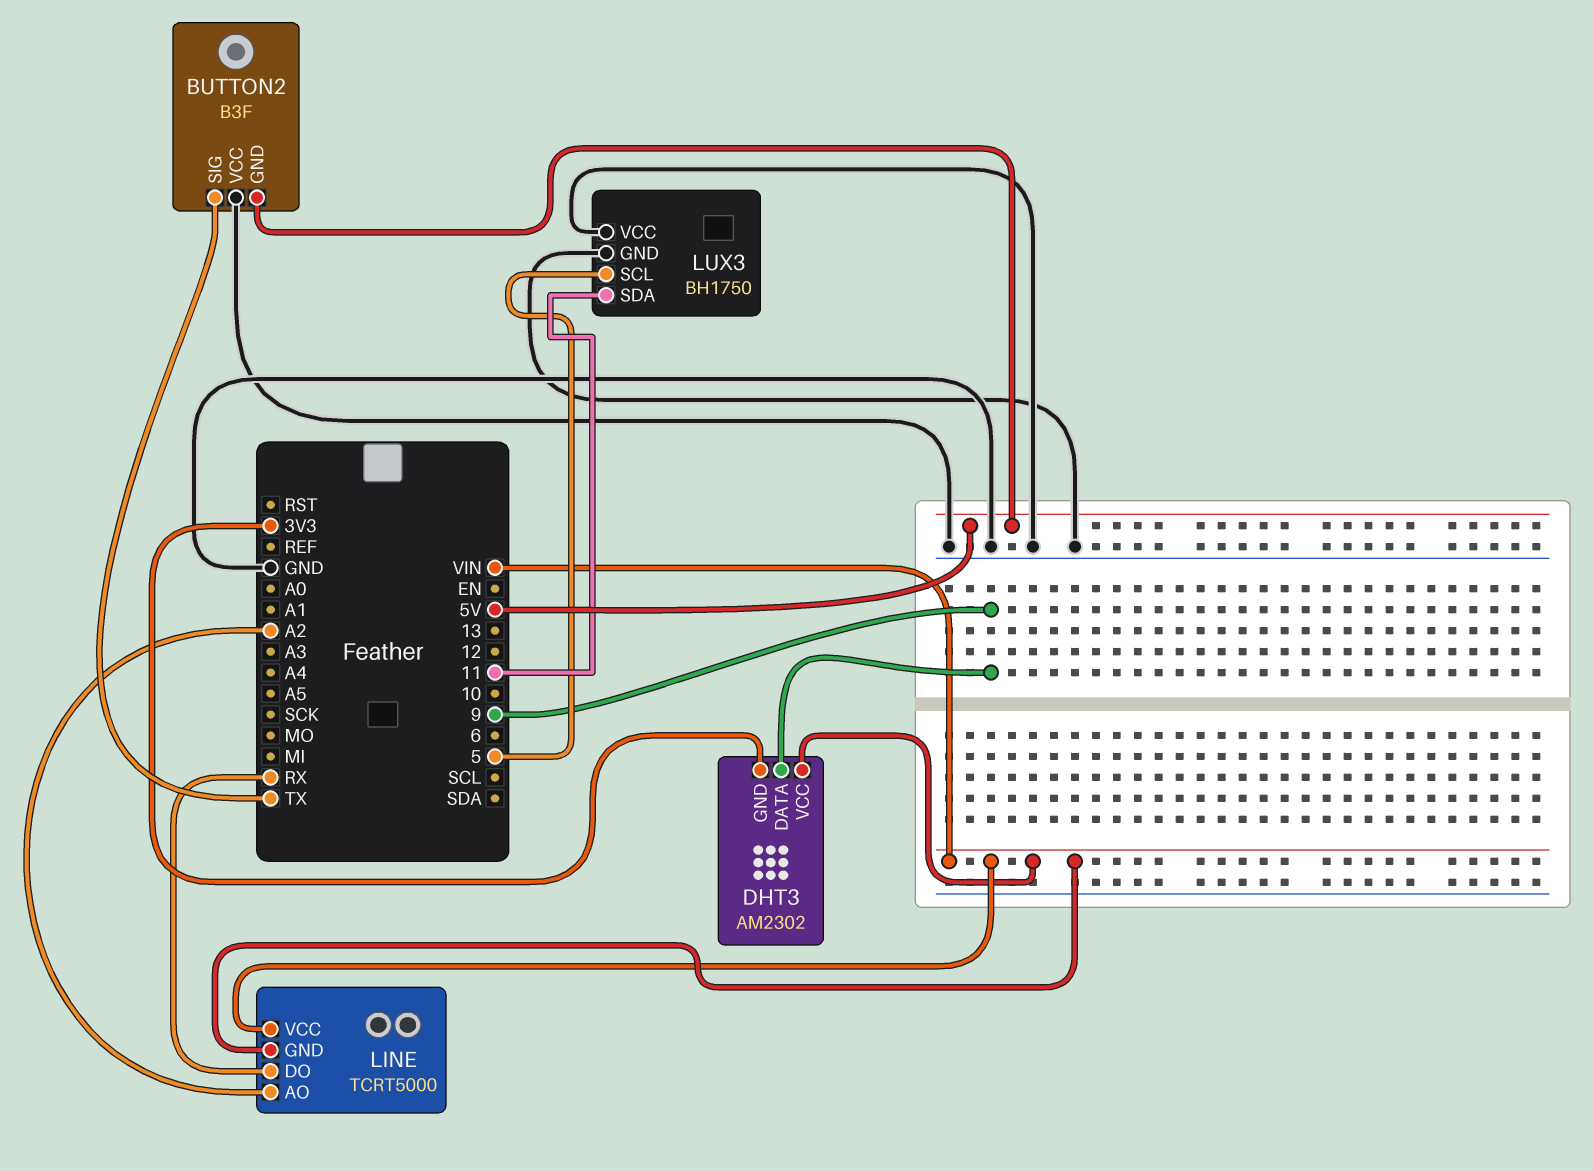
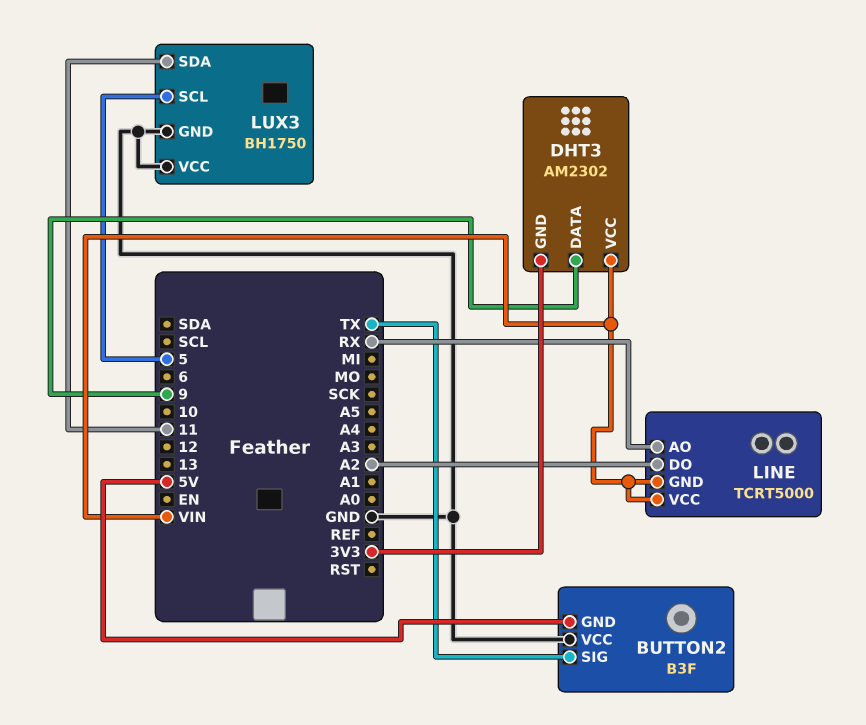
LINE pin AO: A2 -> RX
LINE pin DO: RX -> A2

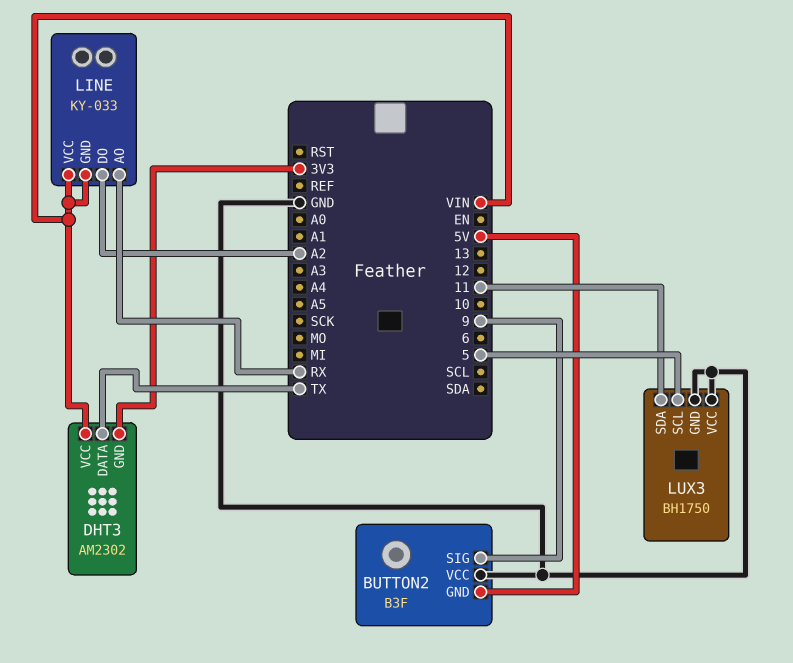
BUTTON2 pin SIG: TX -> 9
DHT3 pin DATA: 9 -> TX
LINE: TCRT5000 -> KY-033

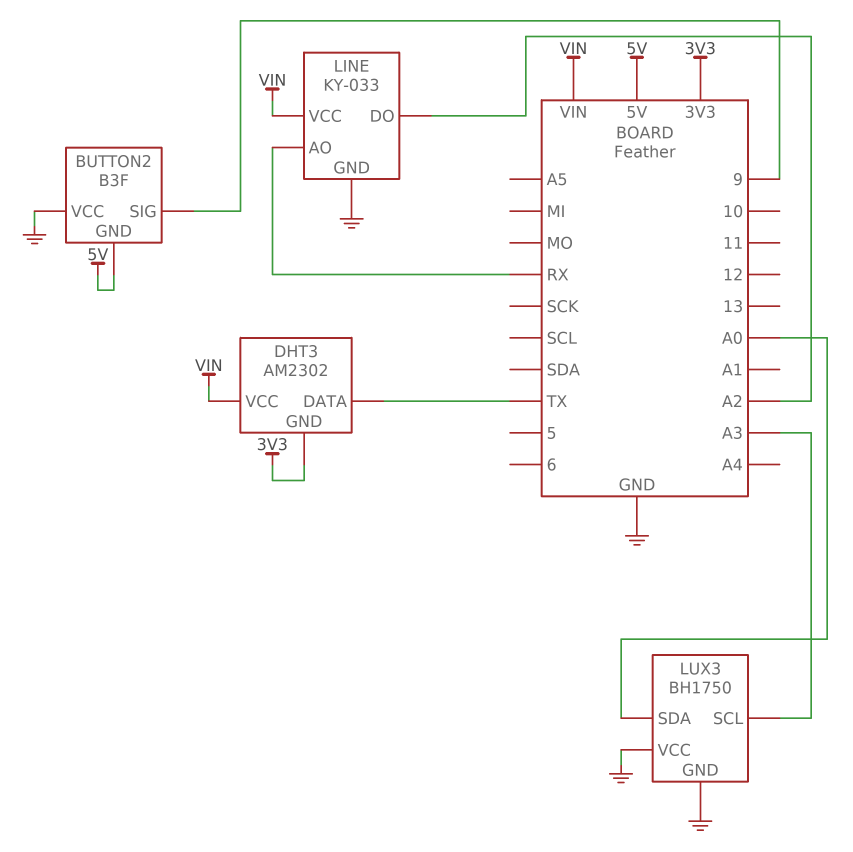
LINE pin GND: VIN -> GND
LUX3 pin SCL: 5 -> A3
LUX3 pin SDA: 11 -> A0

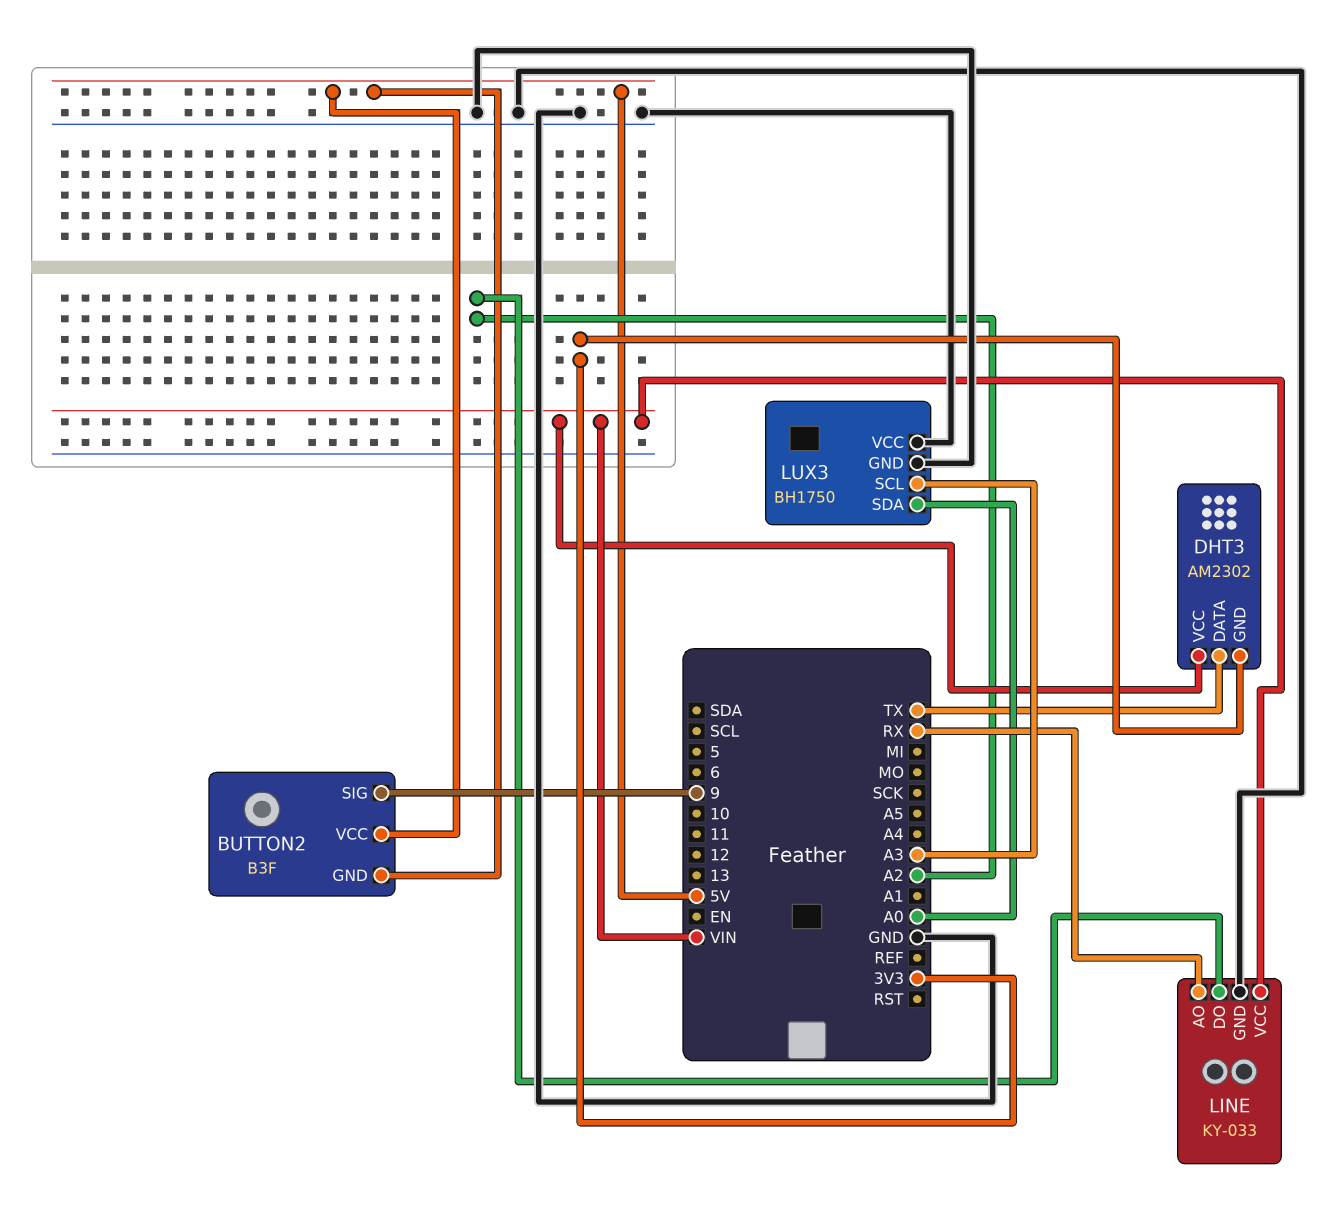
BUTTON2 pin VCC: GND -> 5V

